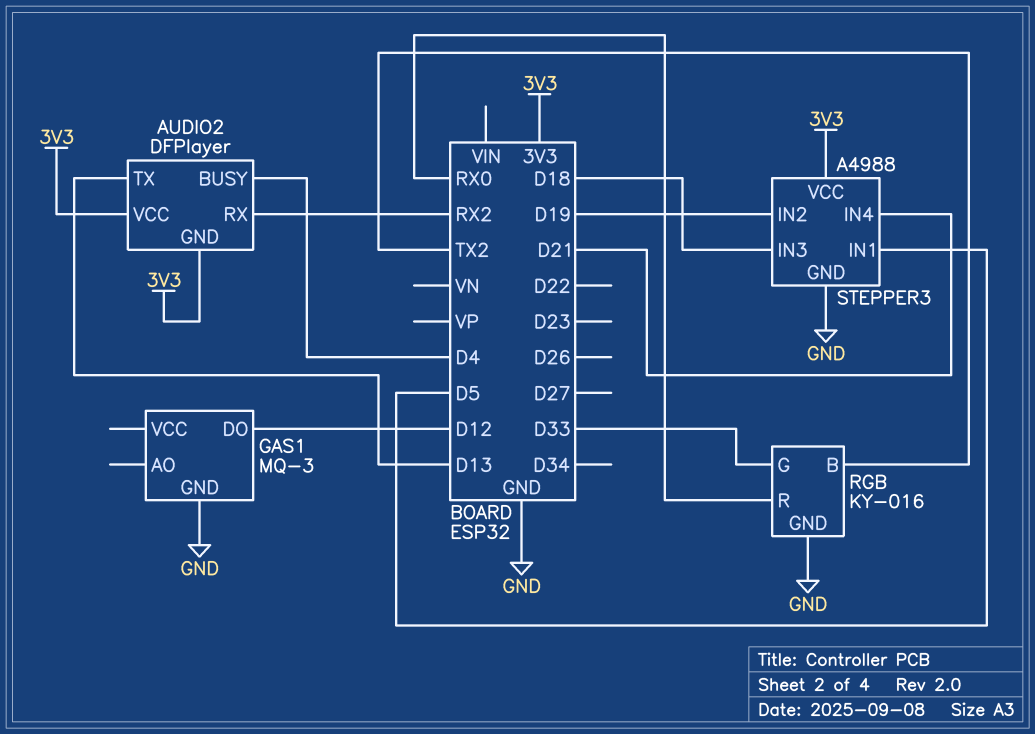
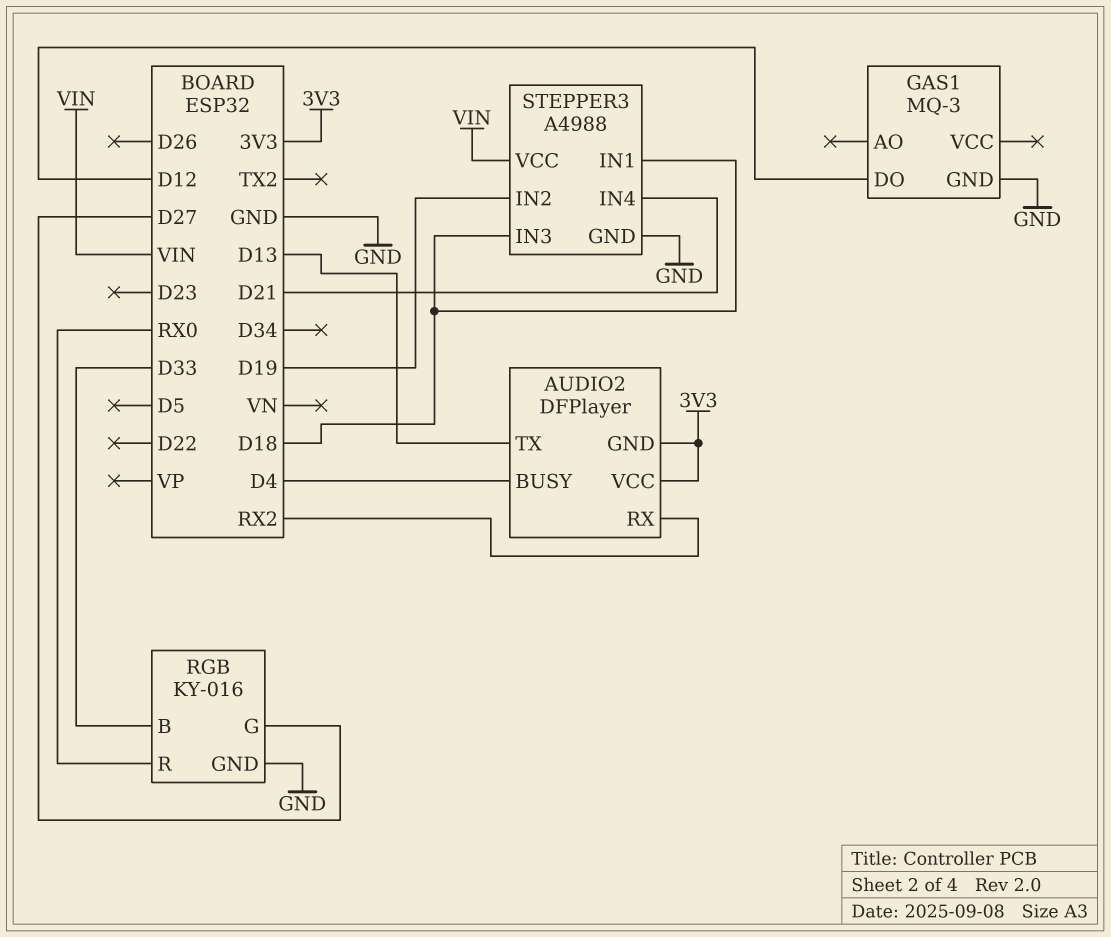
RGB pin B: TX2 -> D33
RGB pin G: D33 -> D27
STEPPER3 pin IN1: D5 -> D18
STEPPER3 pin VCC: 3V3 -> VIN

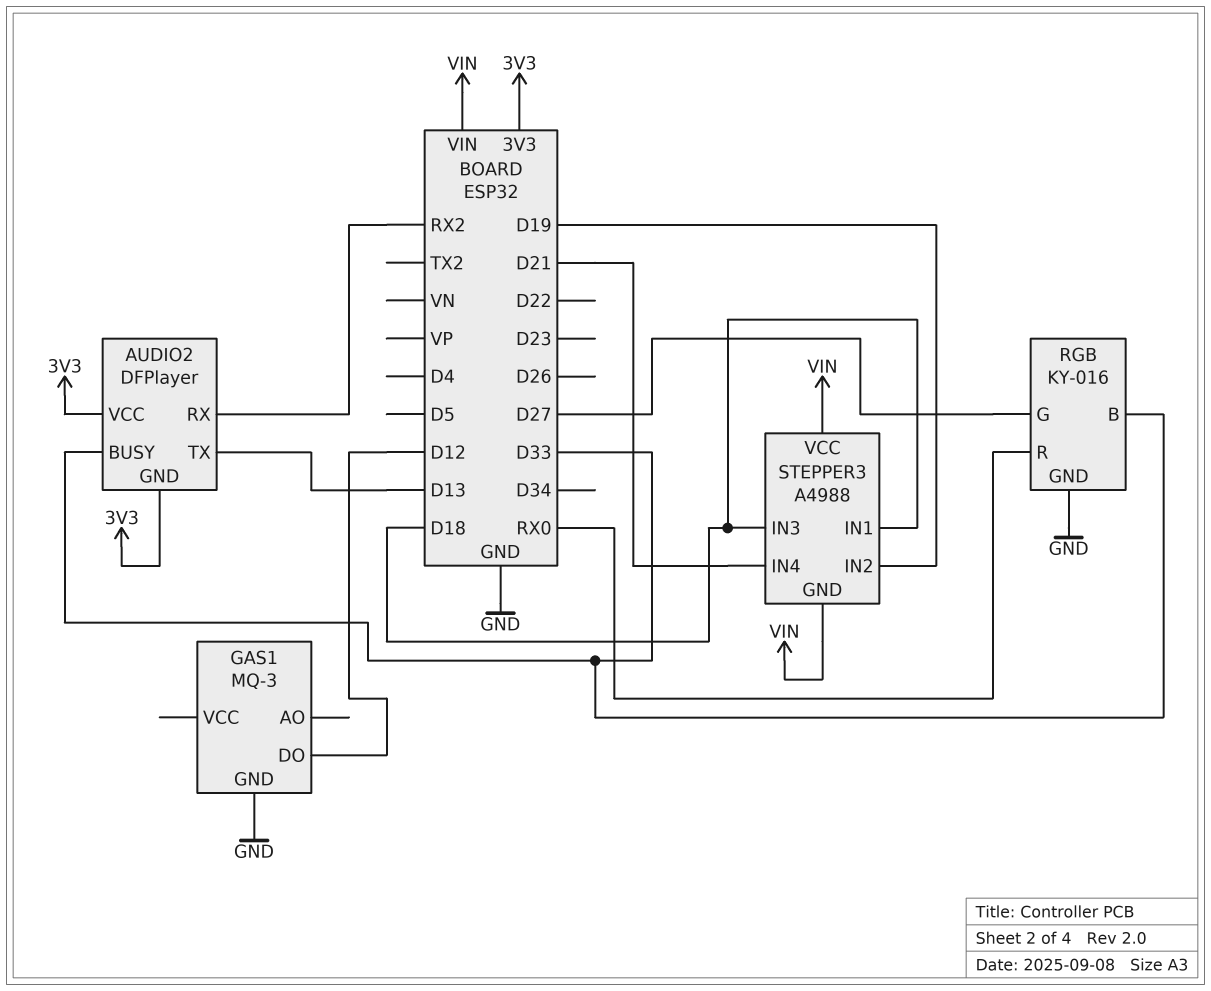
AUDIO2 pin BUSY: D4 -> D33
STEPPER3 pin GND: GND -> VIN

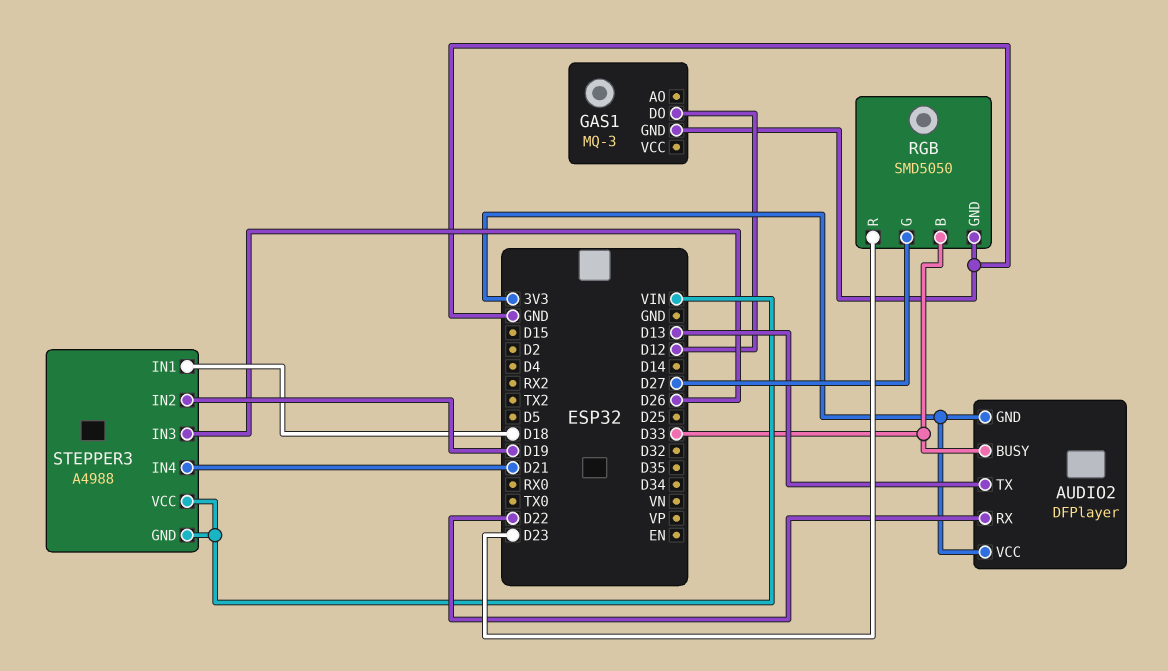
AUDIO2 pin RX: RX2 -> D22
RGB: KY-016 -> SMD5050
RGB pin R: RX0 -> D23
STEPPER3 pin IN3: D18 -> D26

